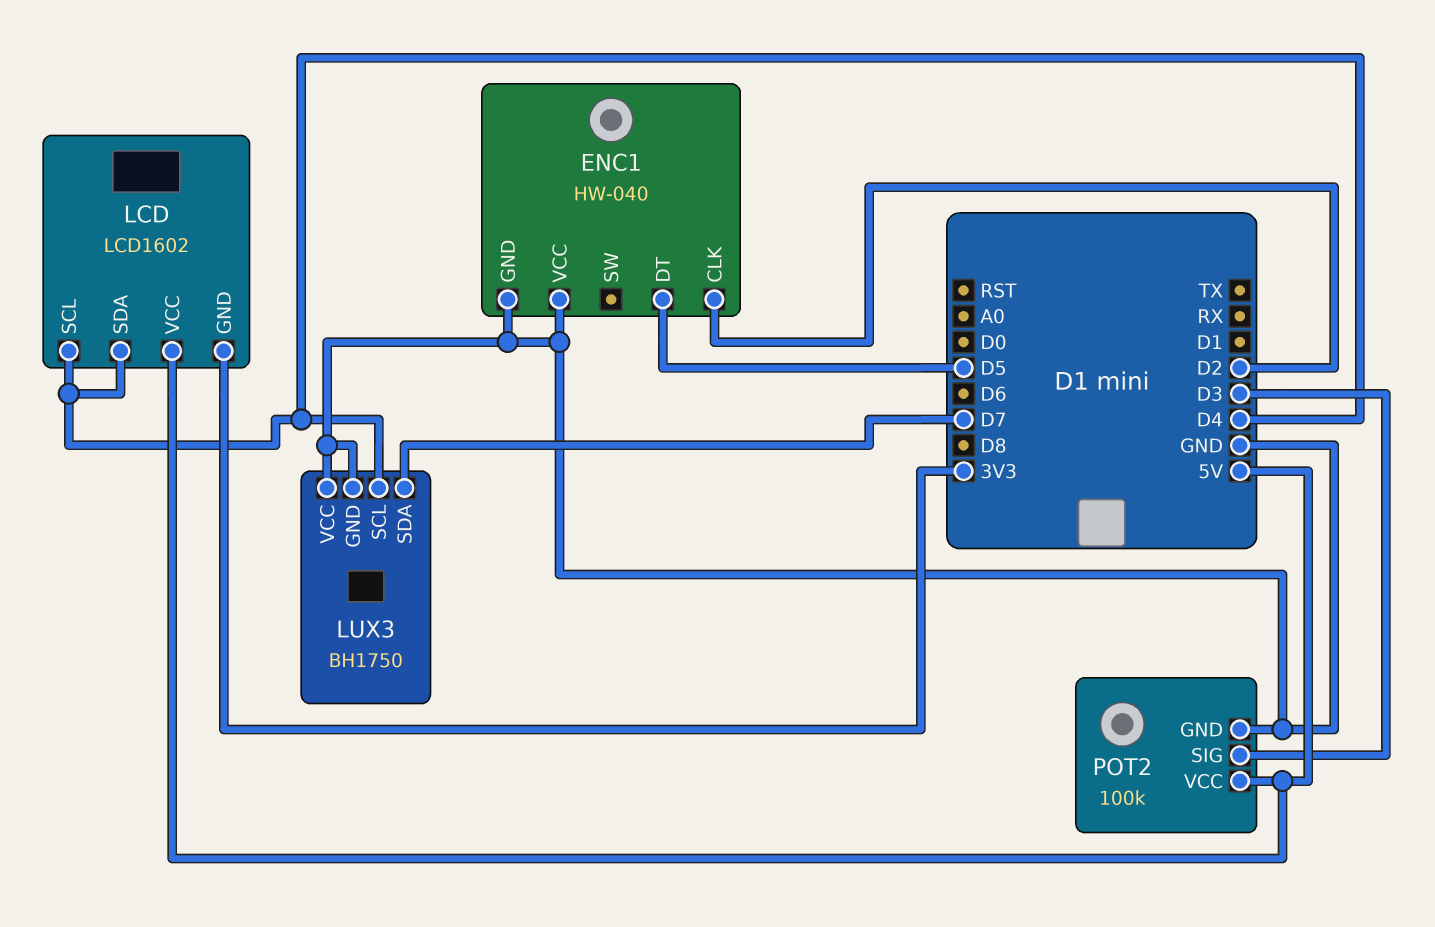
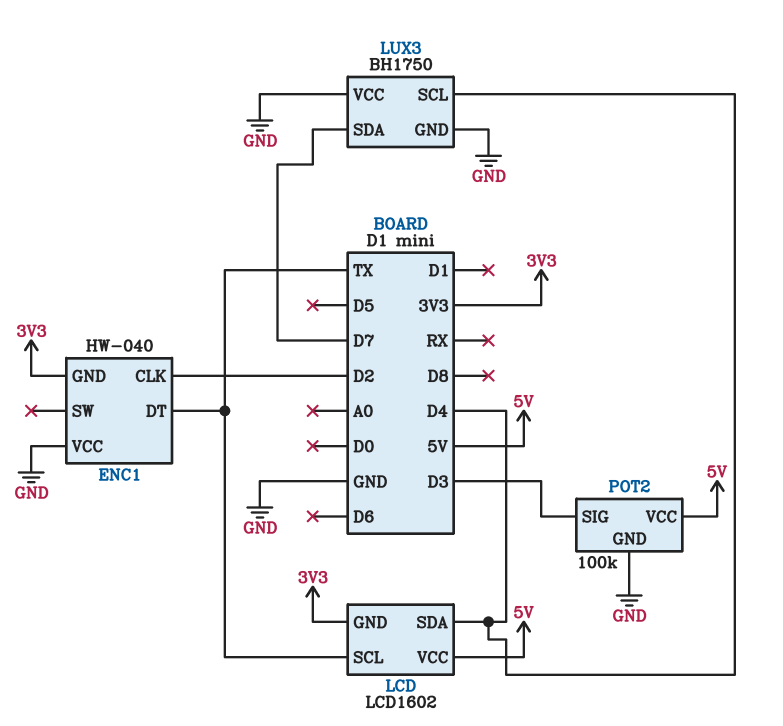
ENC1 pin DT: D5 -> TX
ENC1 pin GND: GND -> 3V3
LCD pin SCL: D4 -> TX

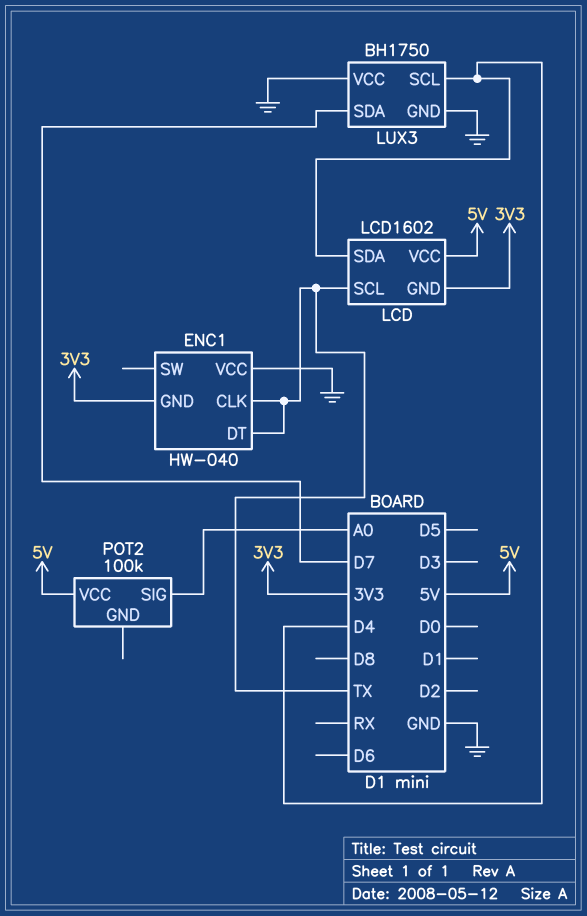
ENC1 pin CLK: D2 -> TX
POT2 pin GND: GND -> none
POT2 pin SIG: D3 -> A0

